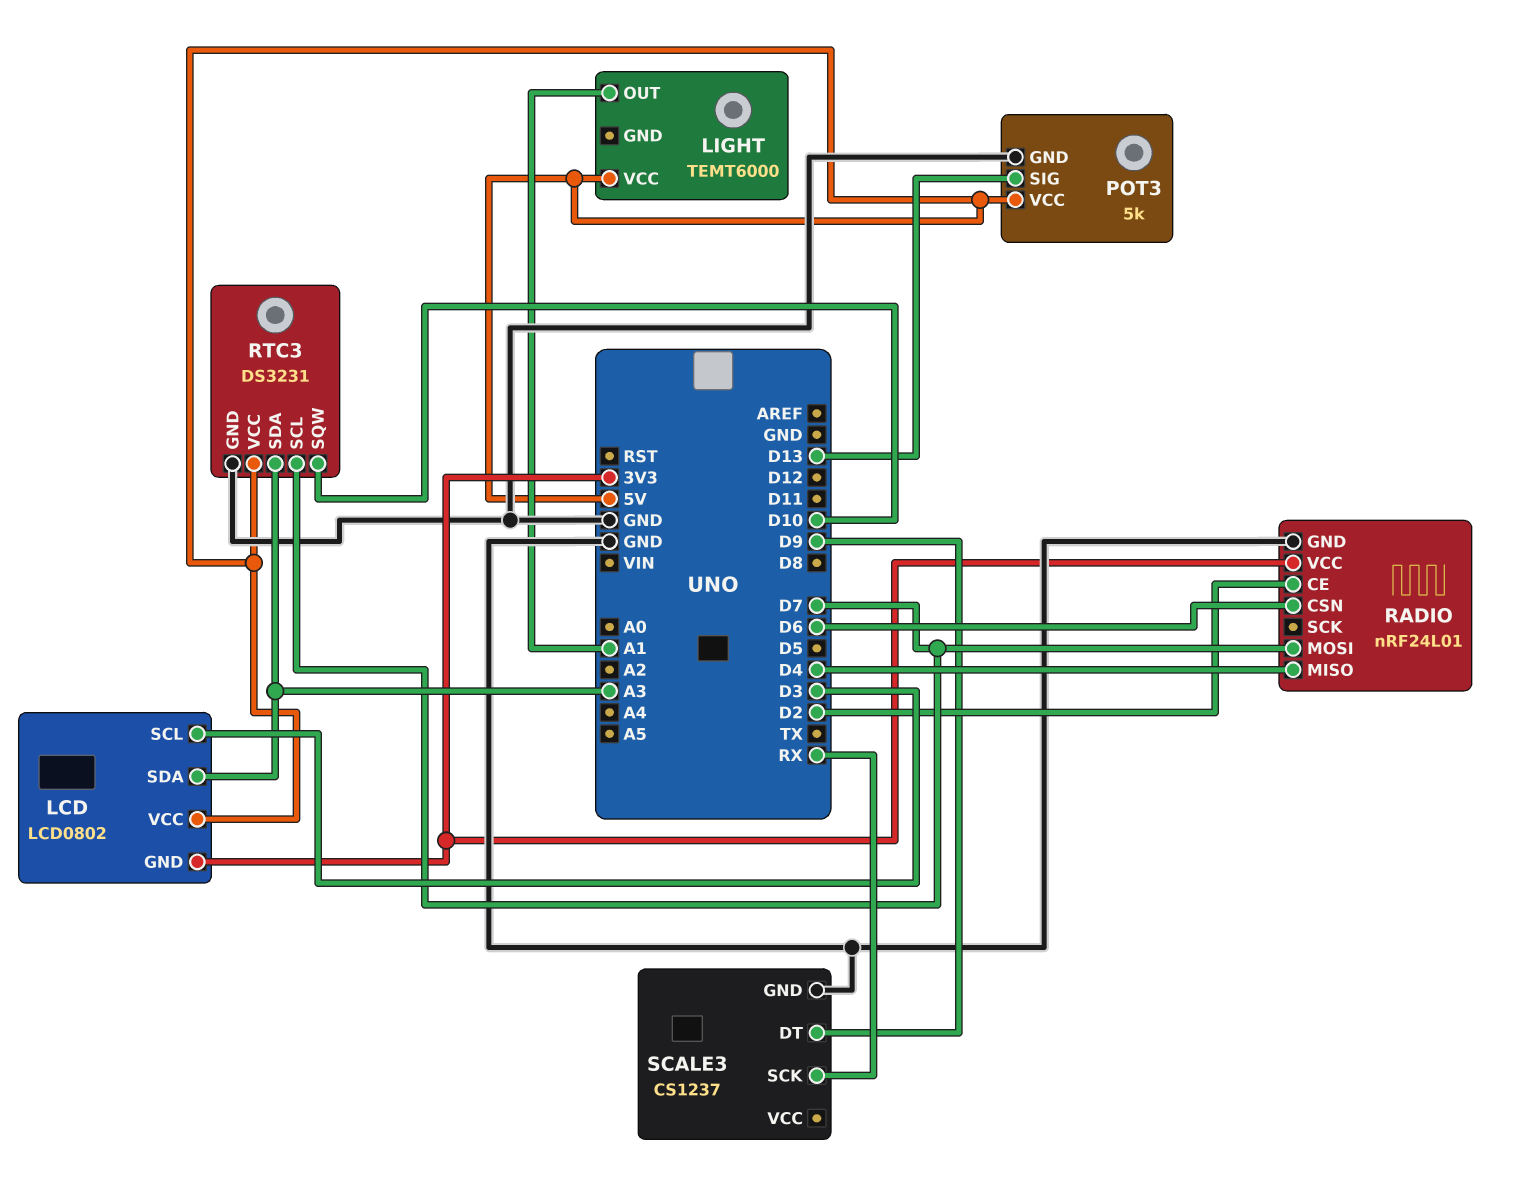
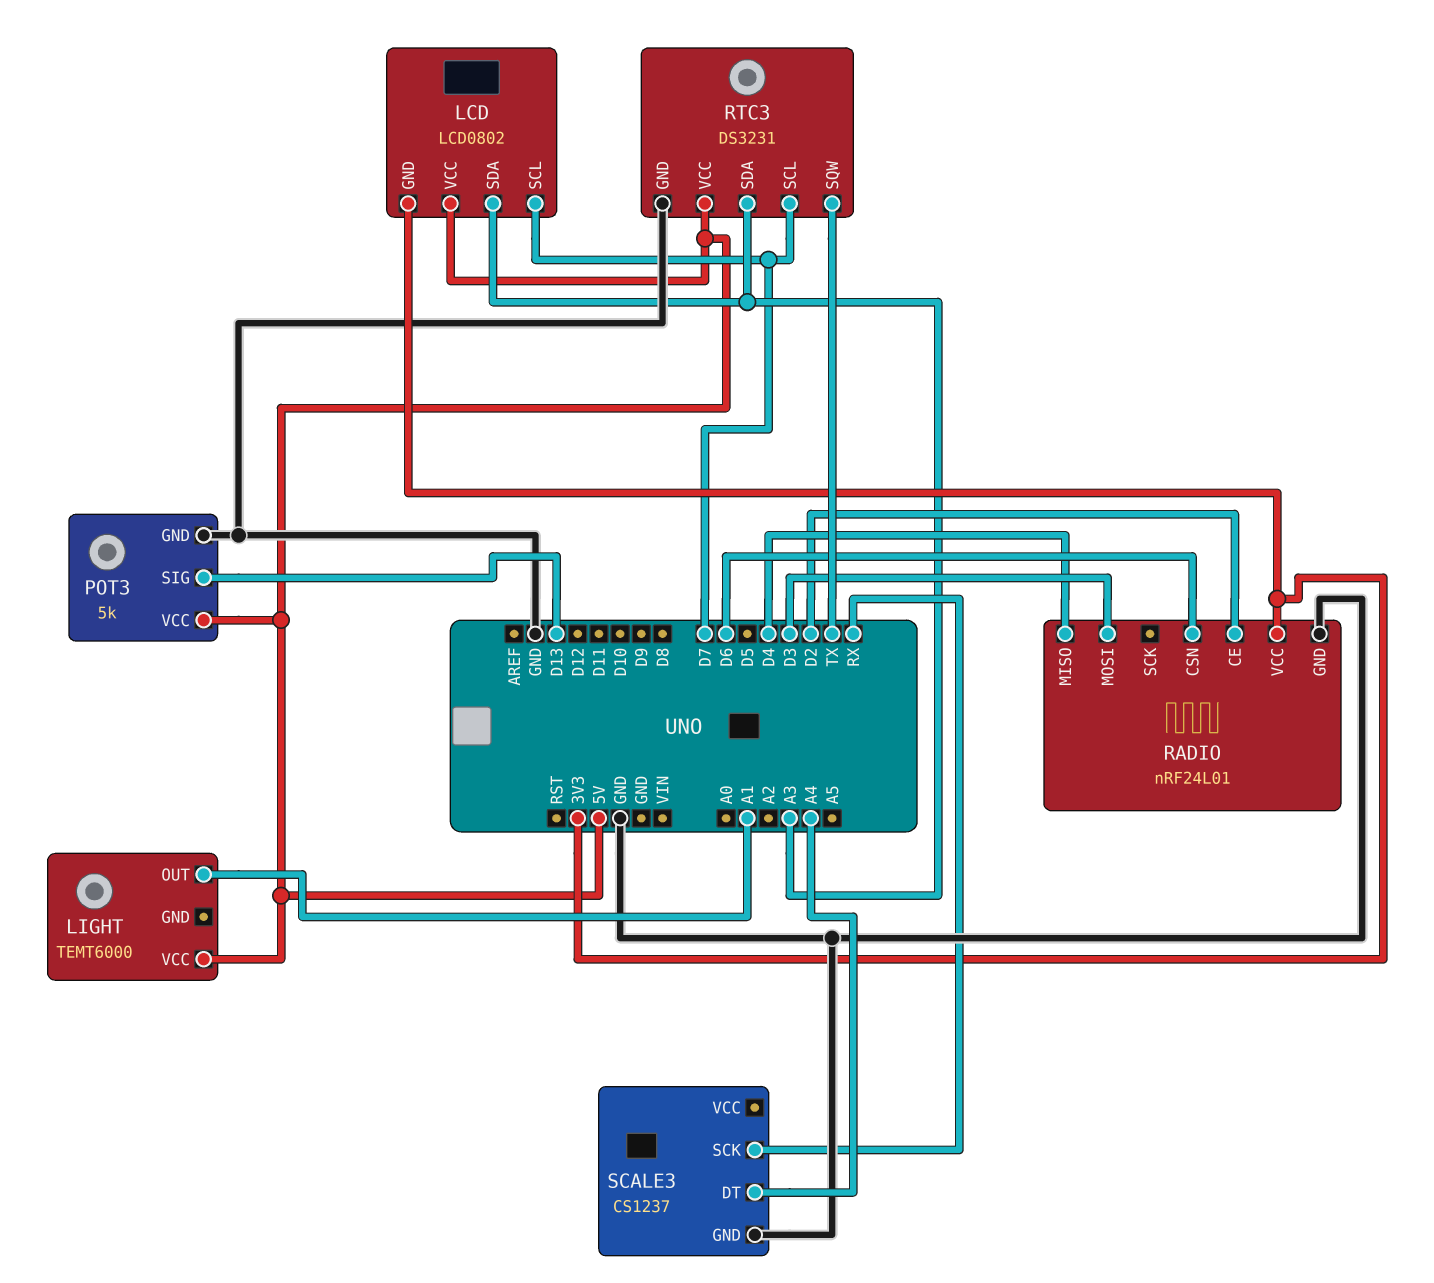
LCD pin SCL: D3 -> D7
RADIO pin MOSI: D7 -> D3
RTC3 pin SQW: D10 -> TX
SCALE3 pin DT: D9 -> A4

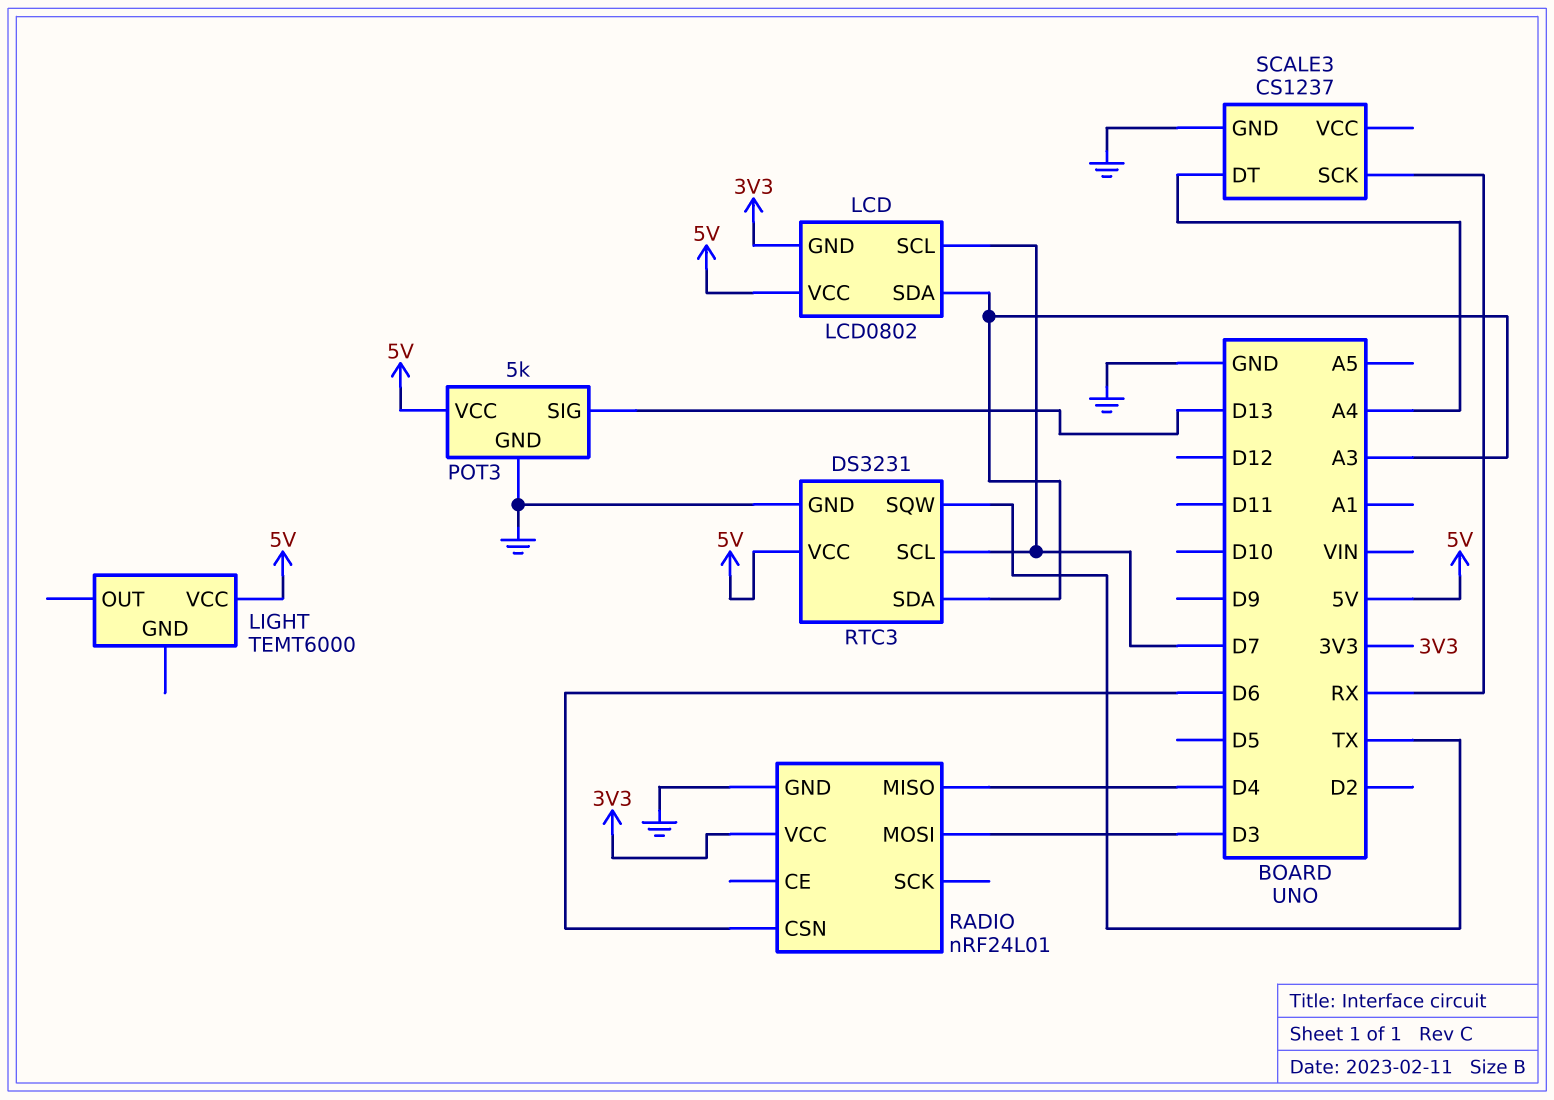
LIGHT pin OUT: A1 -> none
RADIO pin CE: D2 -> none

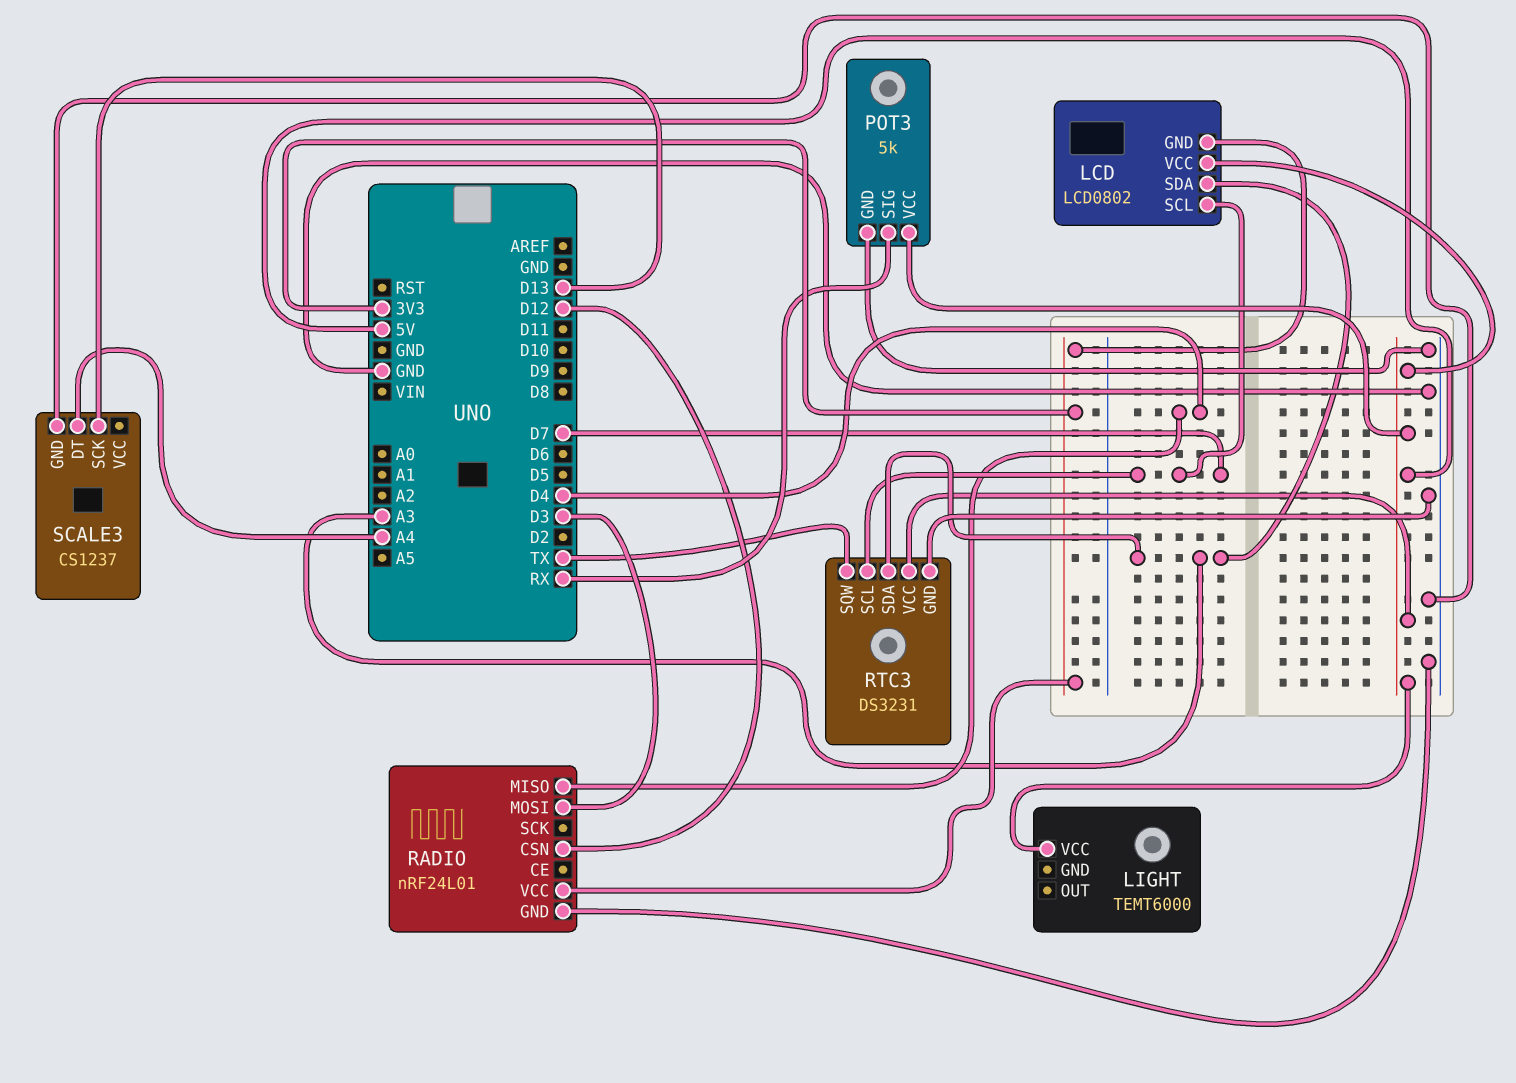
POT3 pin SIG: D13 -> RX
RADIO pin CSN: D6 -> D12
SCALE3 pin SCK: RX -> D13

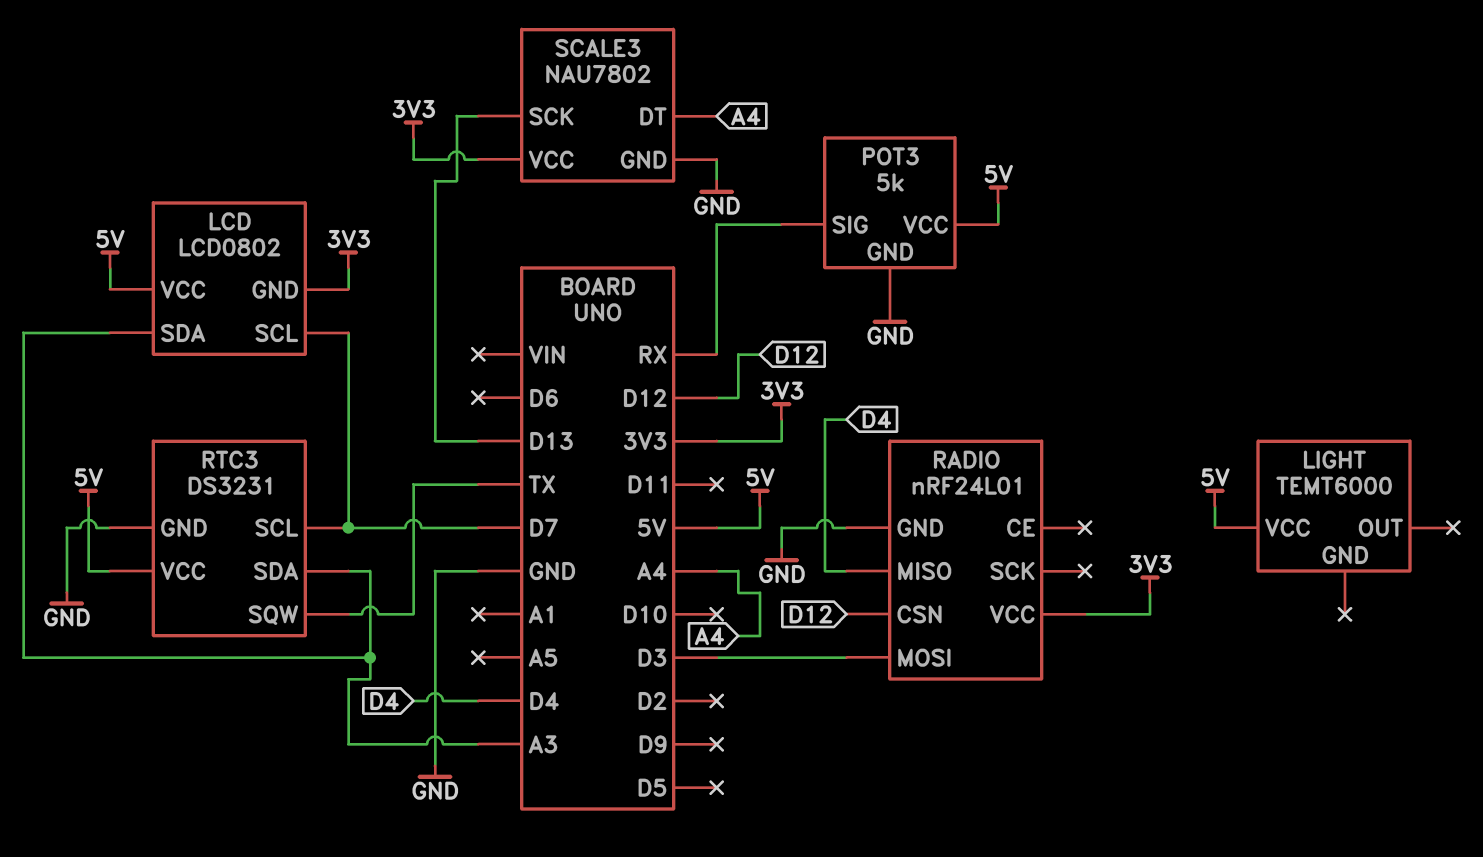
SCALE3: CS1237 -> NAU7802
SCALE3 pin VCC: none -> 3V3

